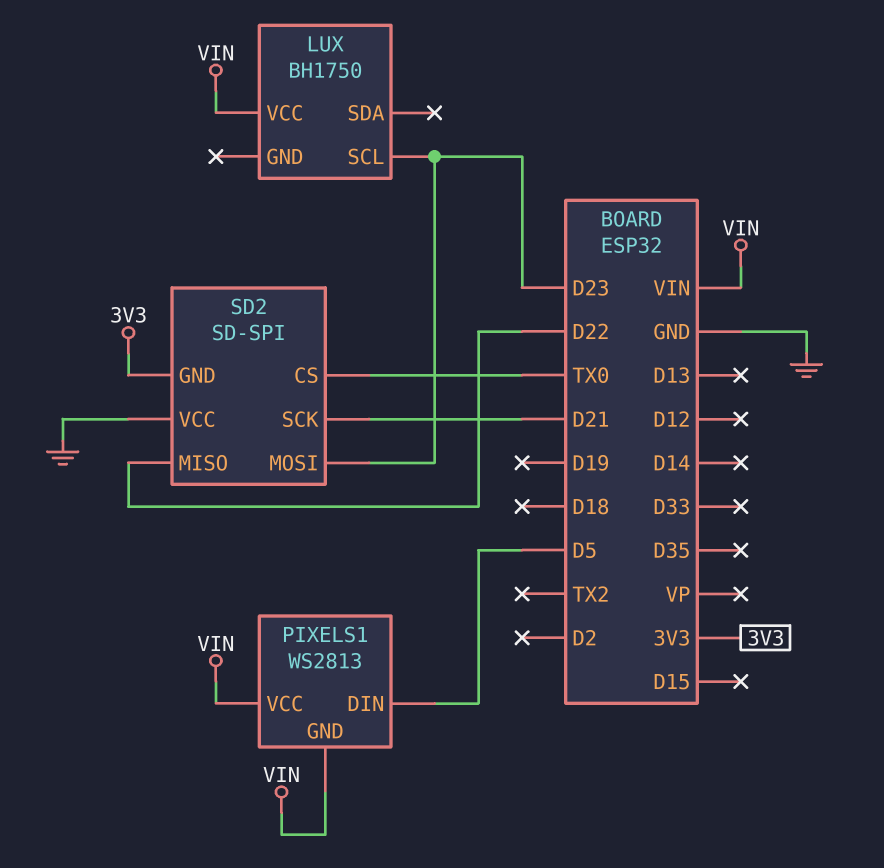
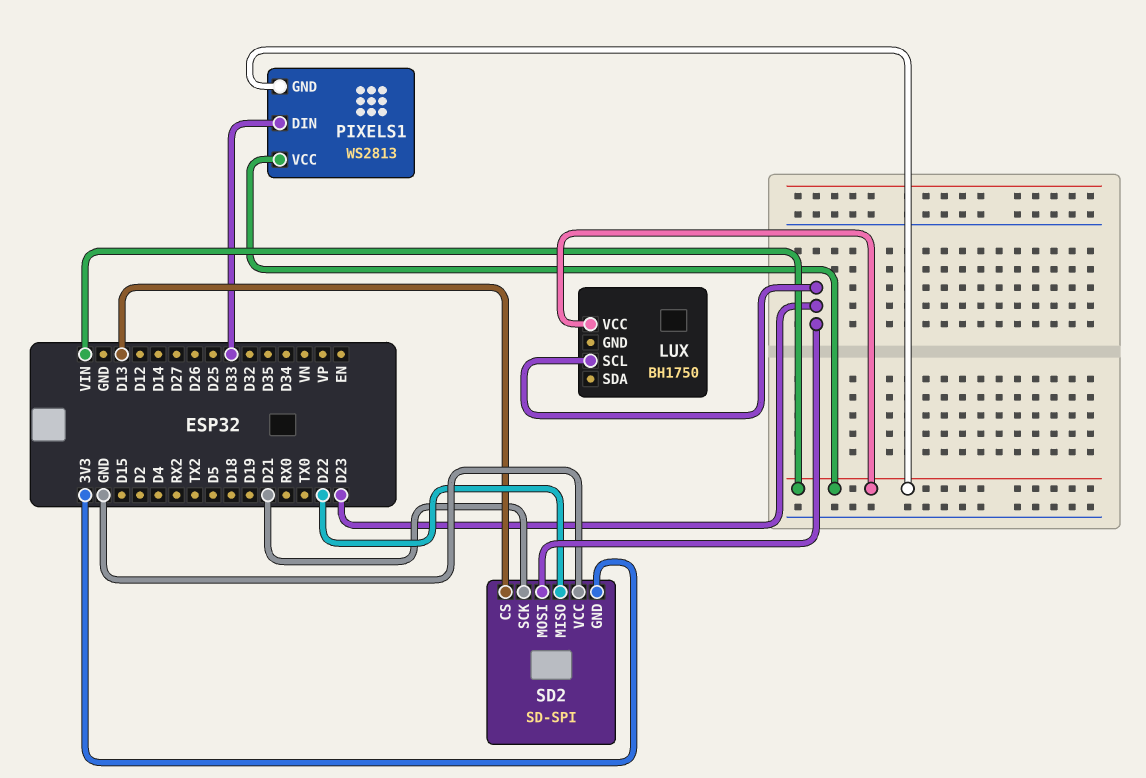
PIXELS1 pin DIN: D5 -> D33
SD2 pin CS: TX0 -> D13

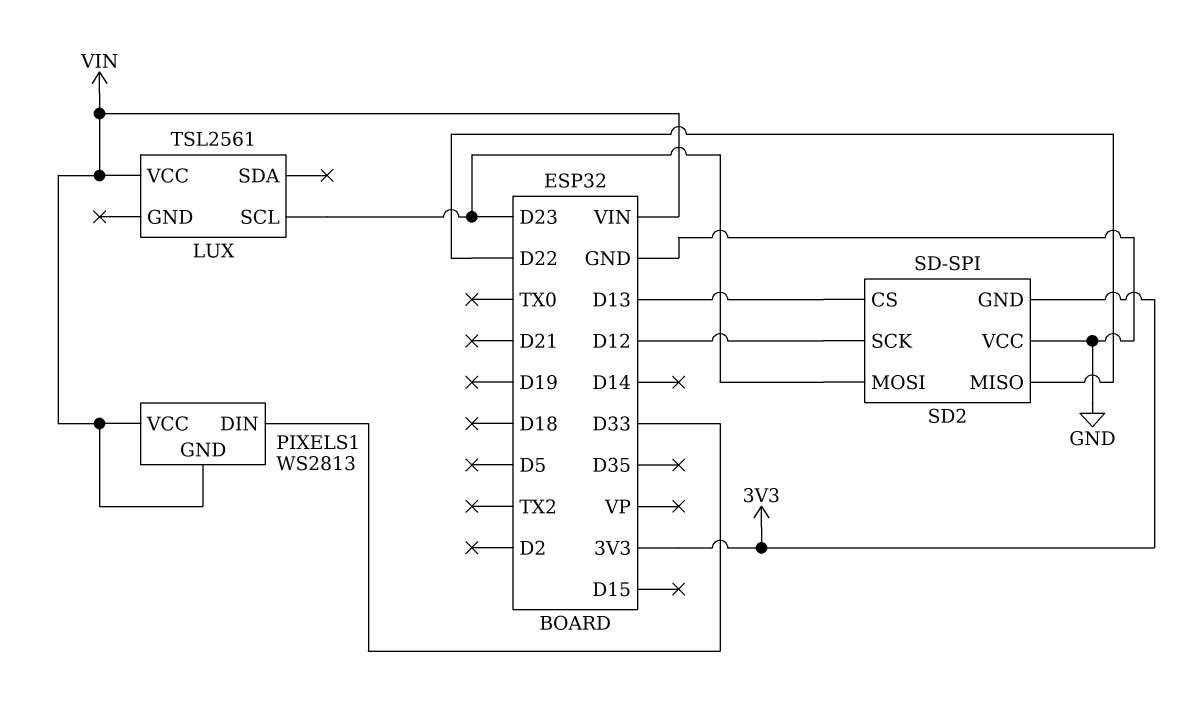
LUX: BH1750 -> TSL2561
SD2 pin SCK: D21 -> D12

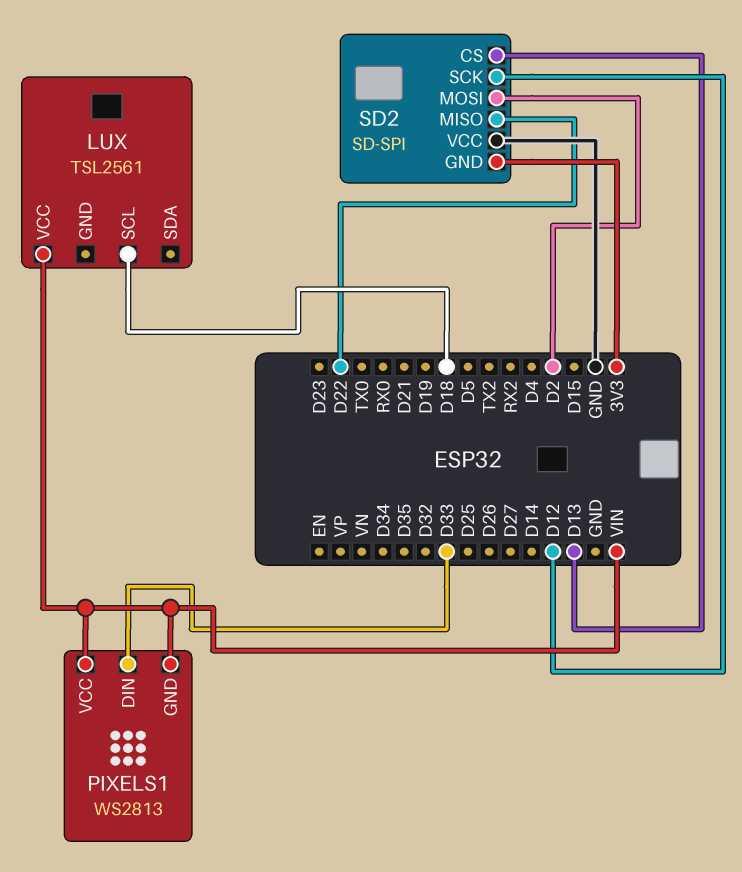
LUX pin SCL: D23 -> D18
SD2 pin MOSI: D23 -> D2

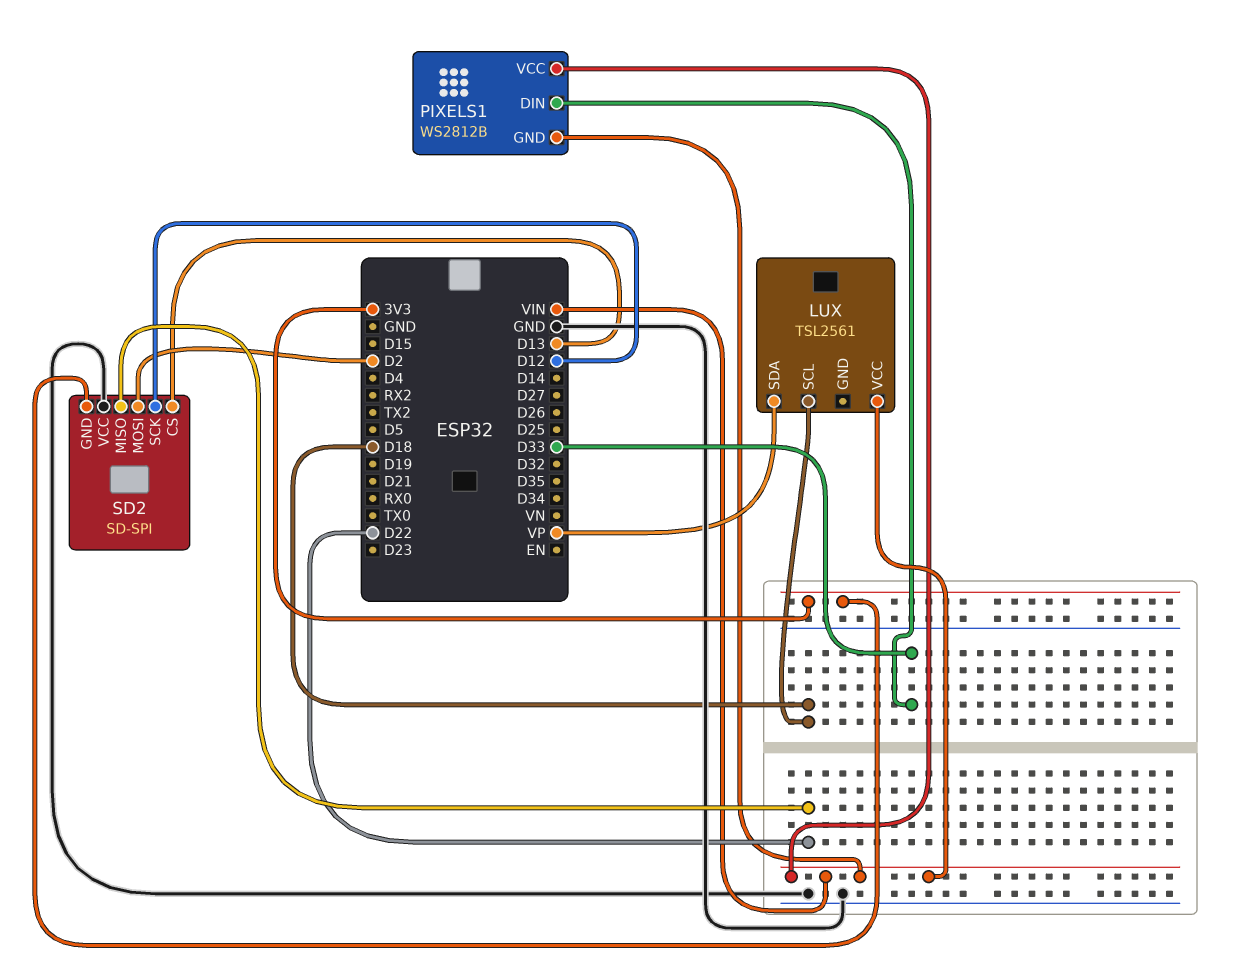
LUX pin SDA: none -> VP
PIXELS1: WS2813 -> WS2812B

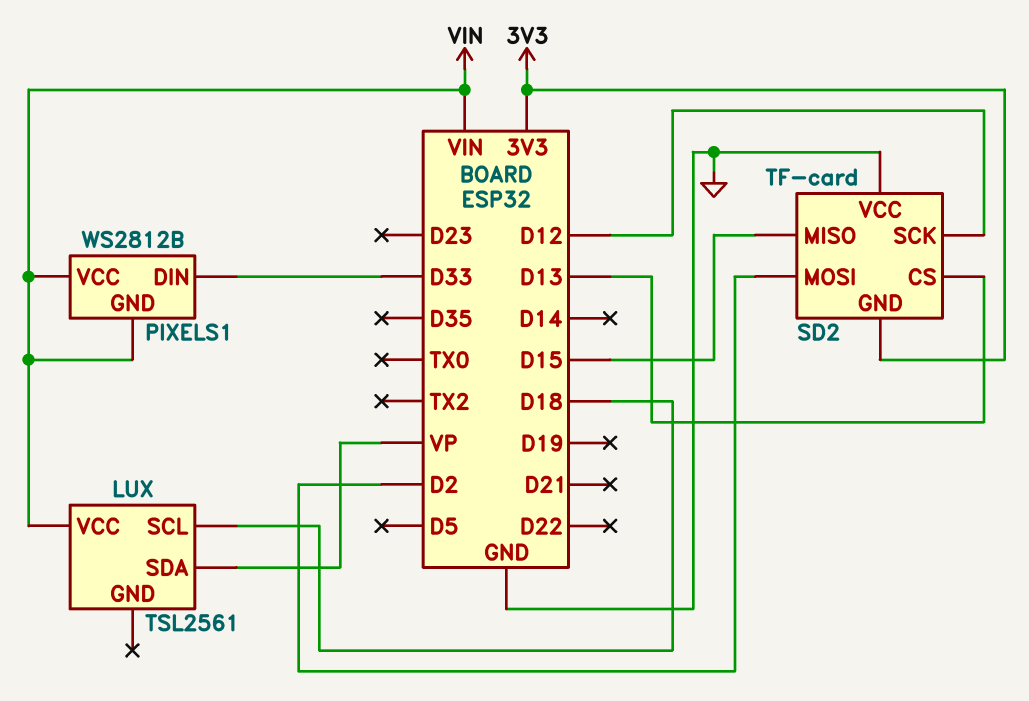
SD2: SD-SPI -> TF-card
SD2 pin MISO: D22 -> D15

